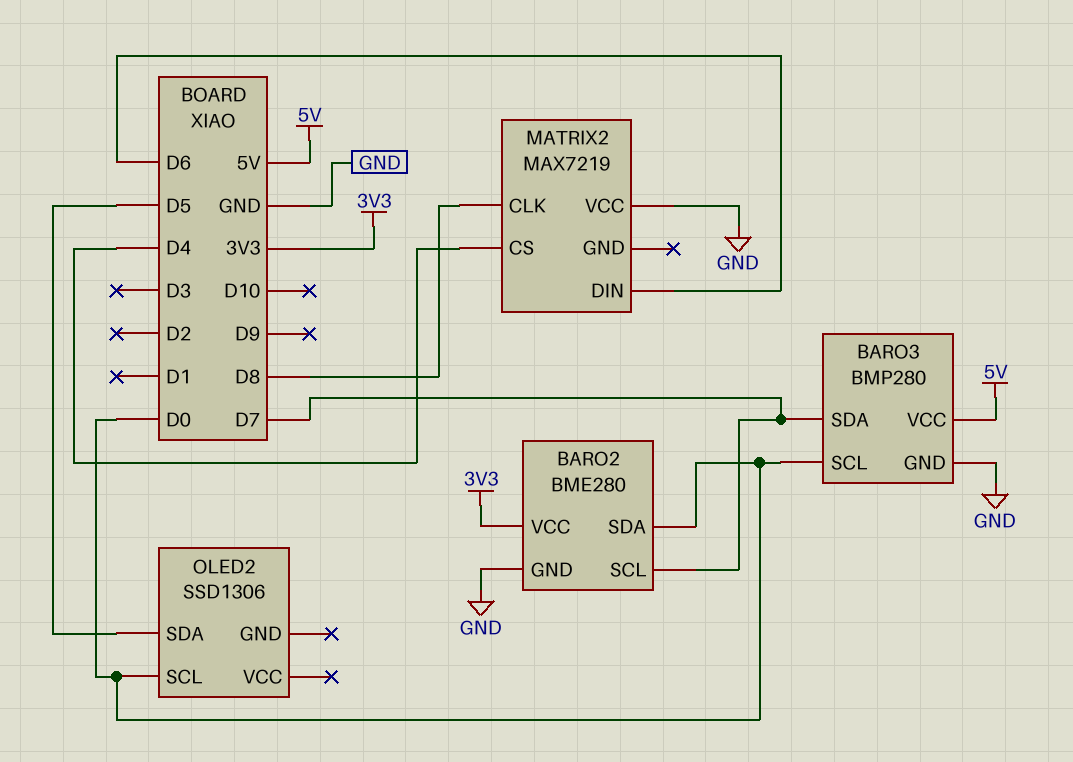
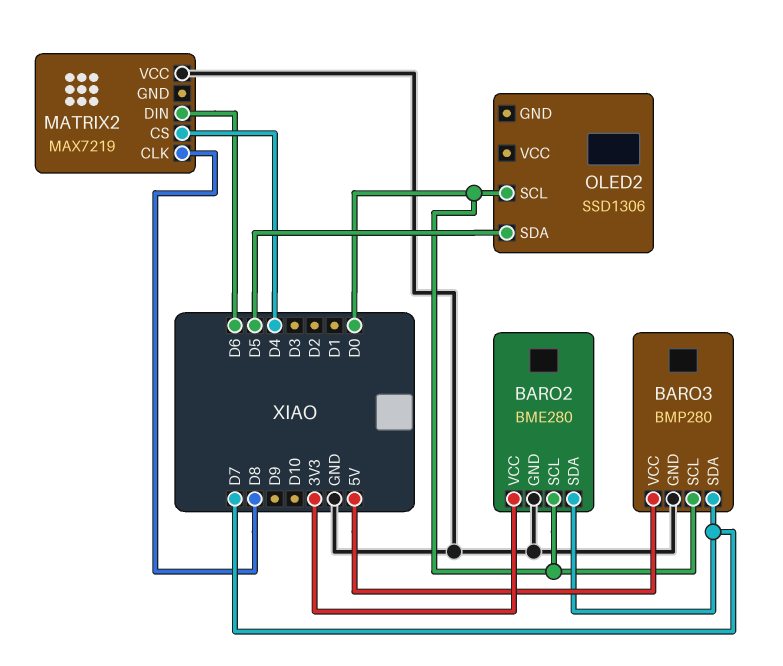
BARO2 pin SCL: D7 -> D0
BARO2 pin SDA: D0 -> D7

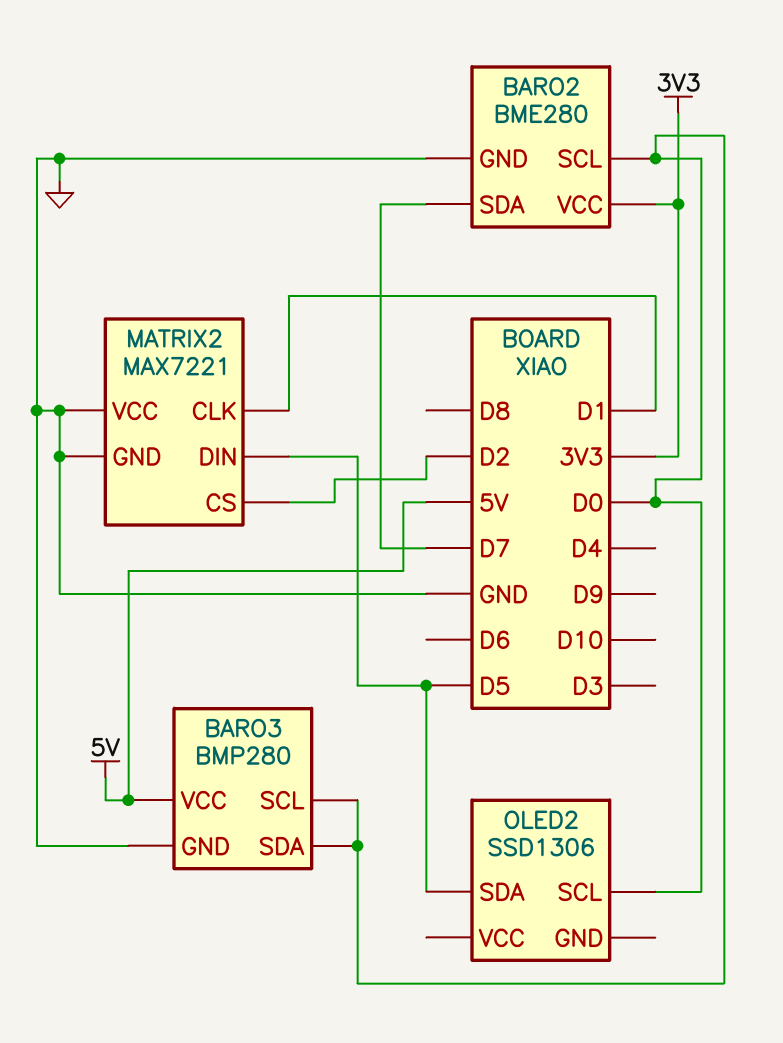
BARO3 pin SDA: D7 -> D0
MATRIX2: MAX7219 -> MAX7221
MATRIX2 pin CLK: D8 -> D1
MATRIX2 pin CS: D4 -> D2
MATRIX2 pin DIN: D6 -> D5
MATRIX2 pin GND: none -> GND

